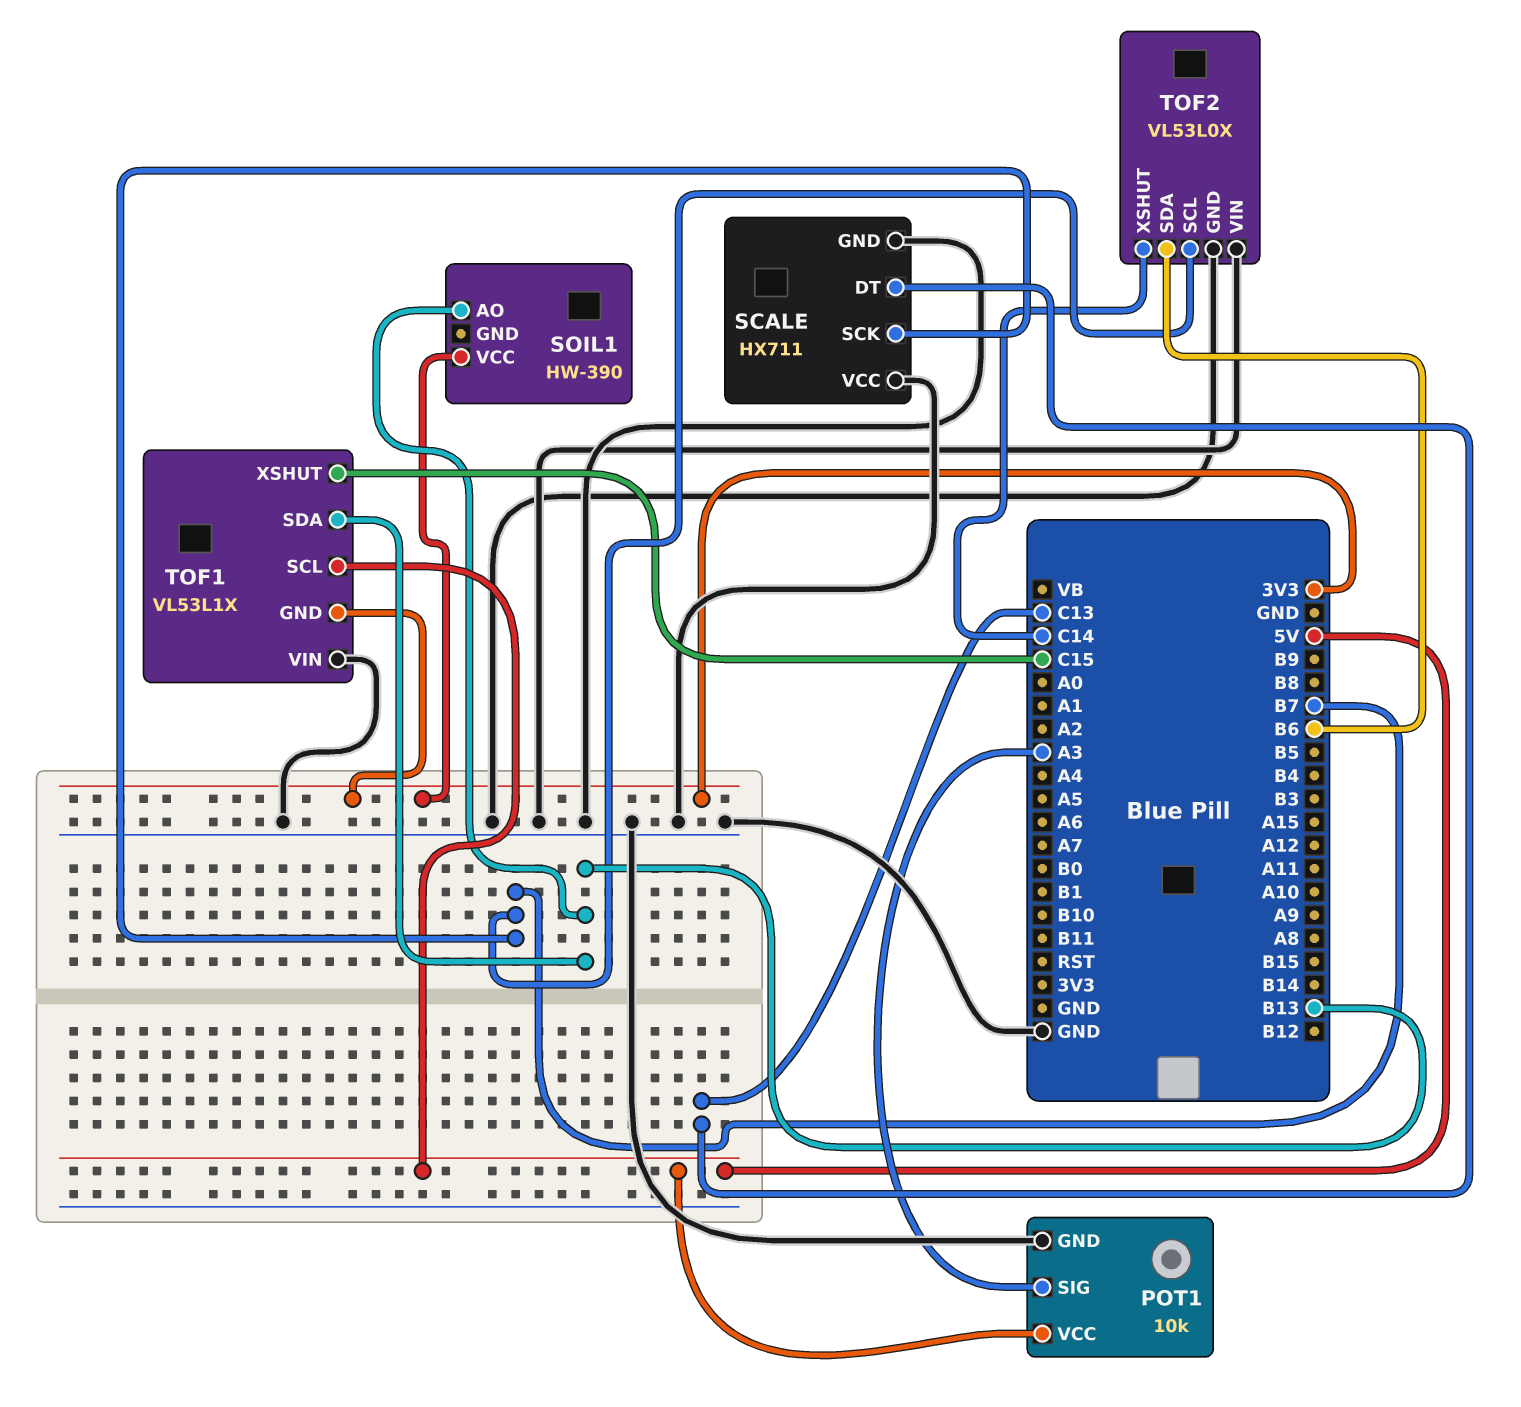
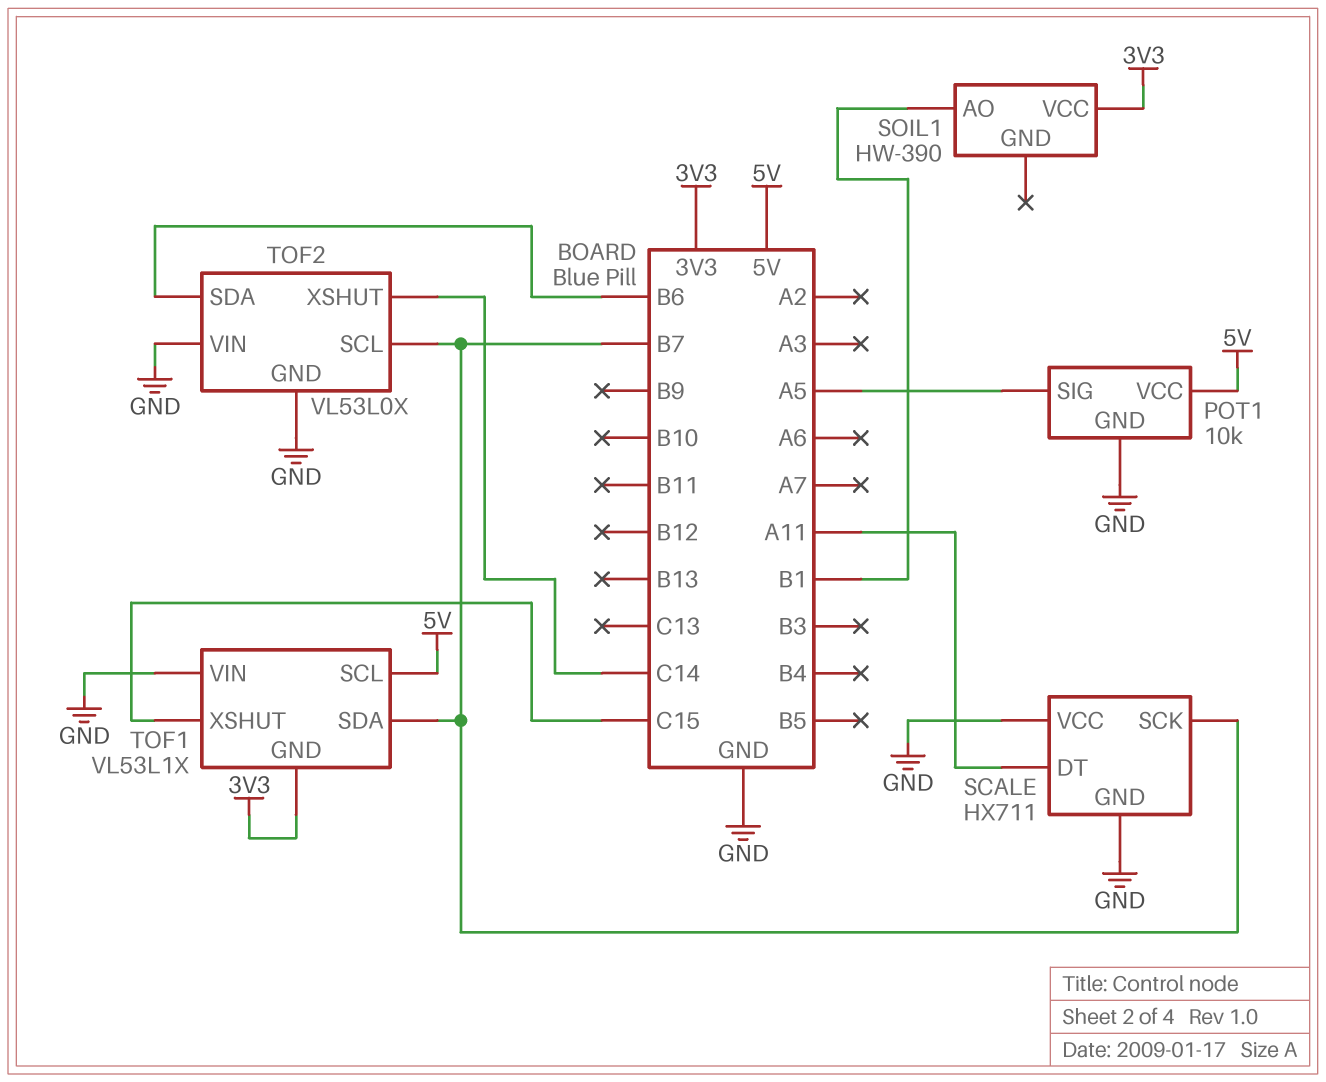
POT1 pin SIG: A3 -> A5
SCALE pin DT: C13 -> A11
SOIL1 pin AO: B13 -> B1
TOF1 pin SDA: B13 -> B7

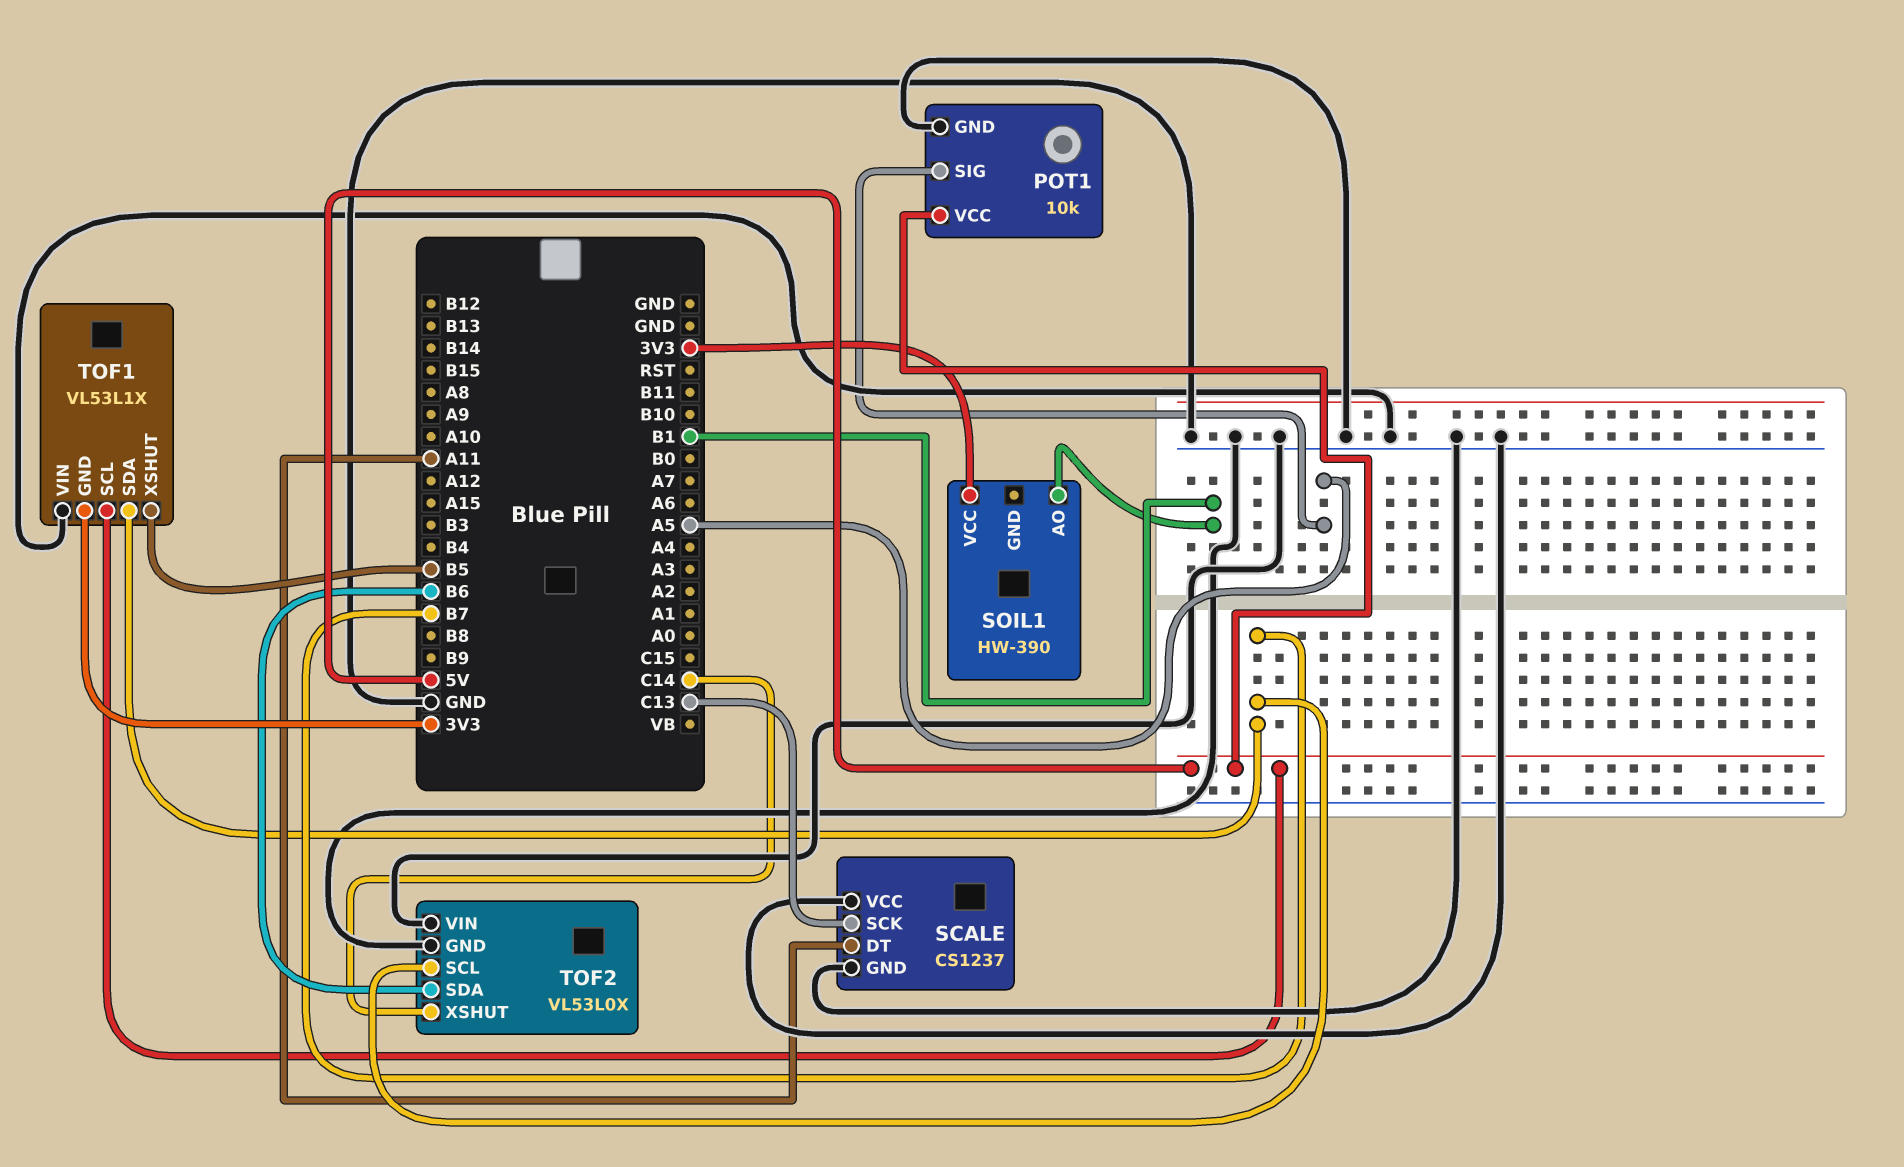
SCALE: HX711 -> CS1237
SCALE pin SCK: B7 -> C13
TOF1 pin XSHUT: C15 -> B5

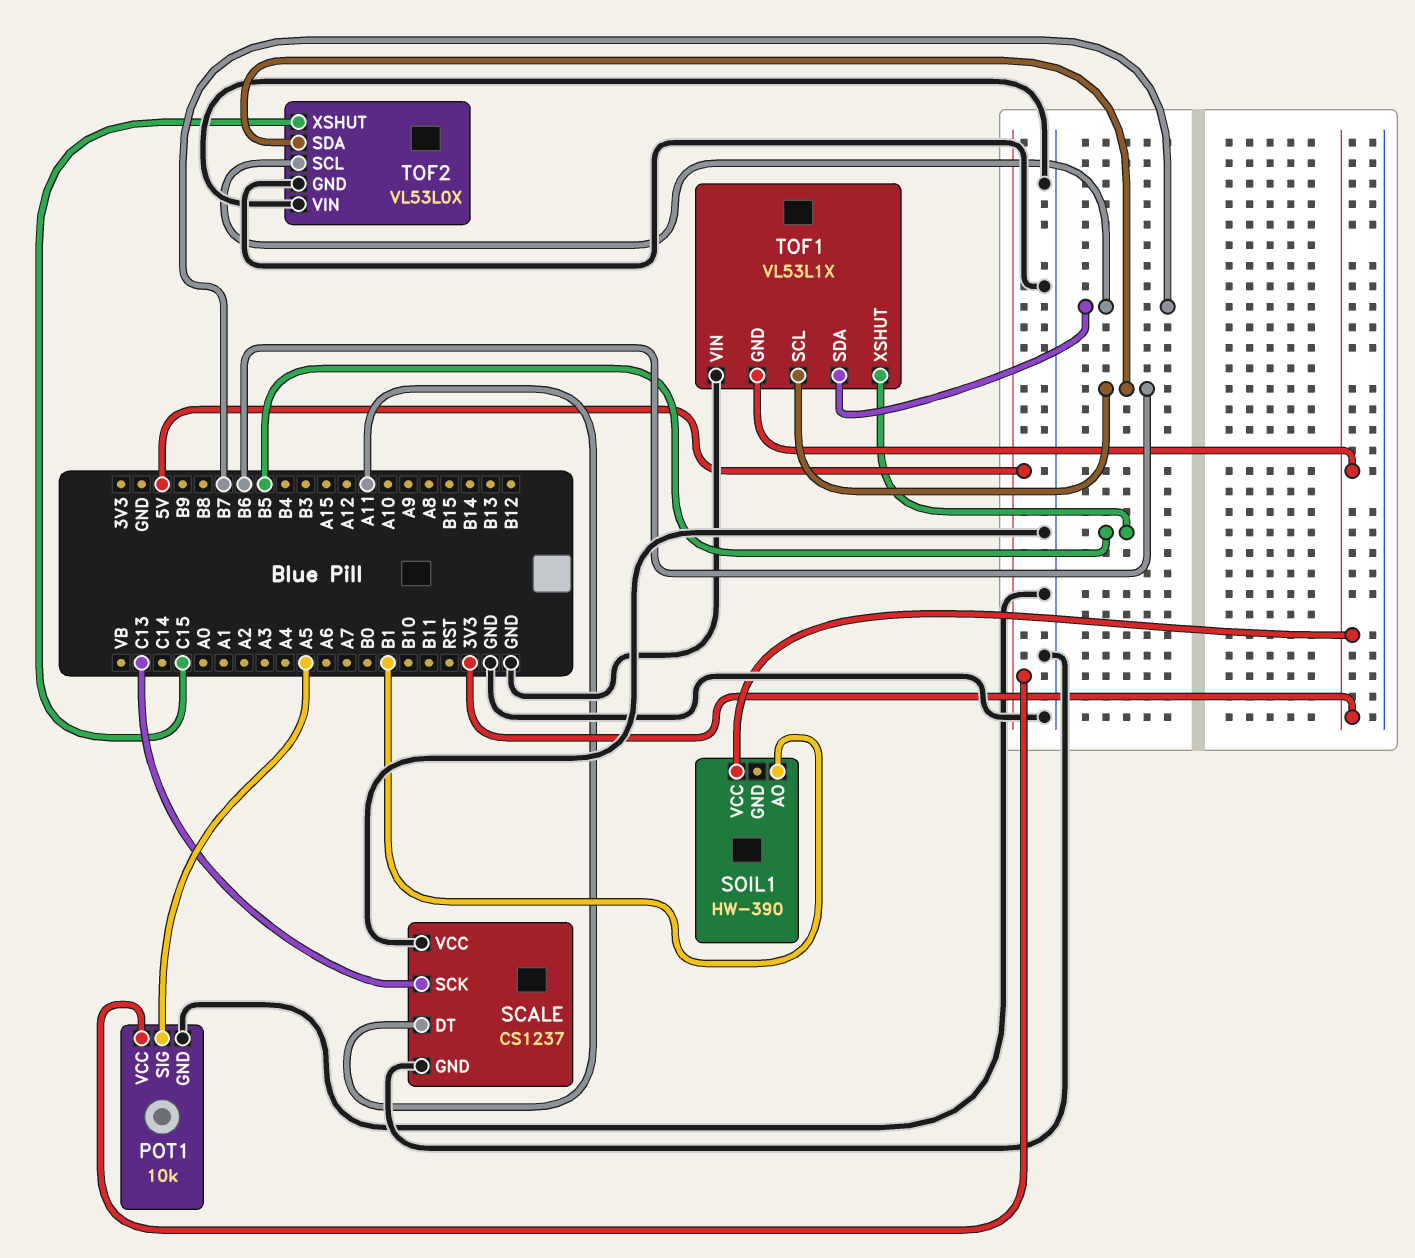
TOF1 pin SCL: 5V -> B6
TOF2 pin XSHUT: C14 -> C15

